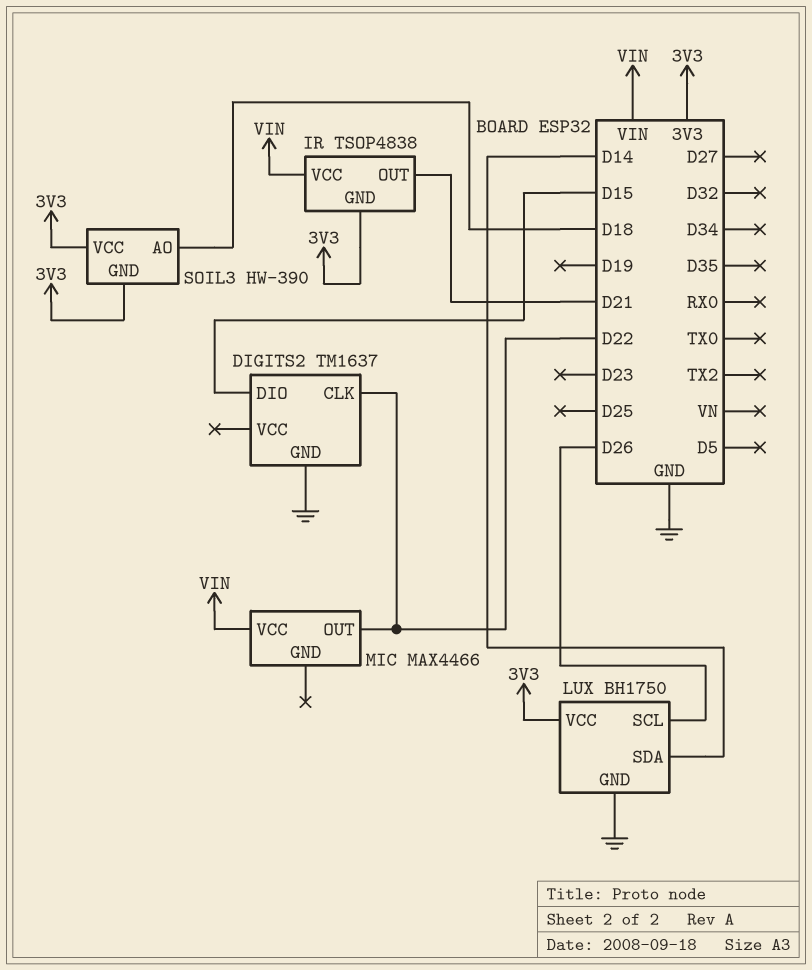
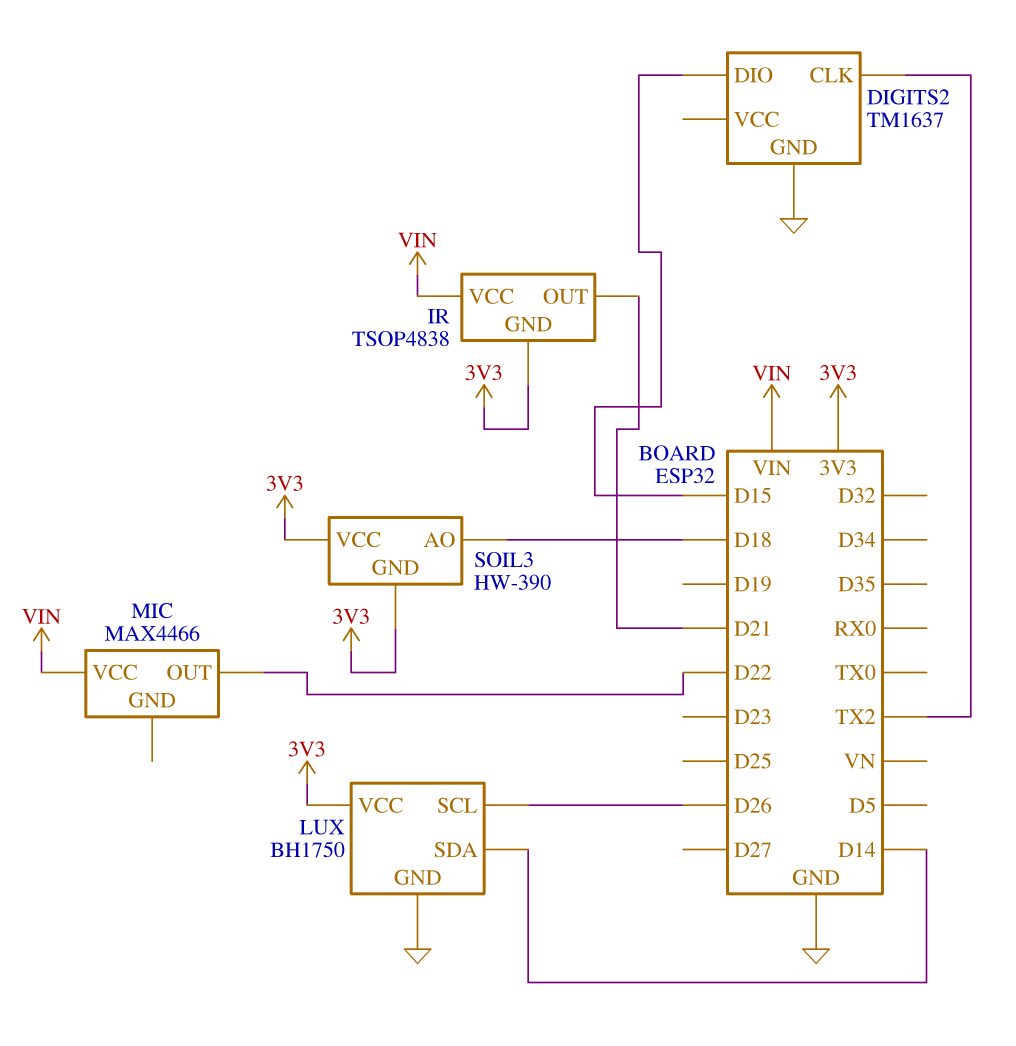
DIGITS2 pin CLK: D22 -> TX2

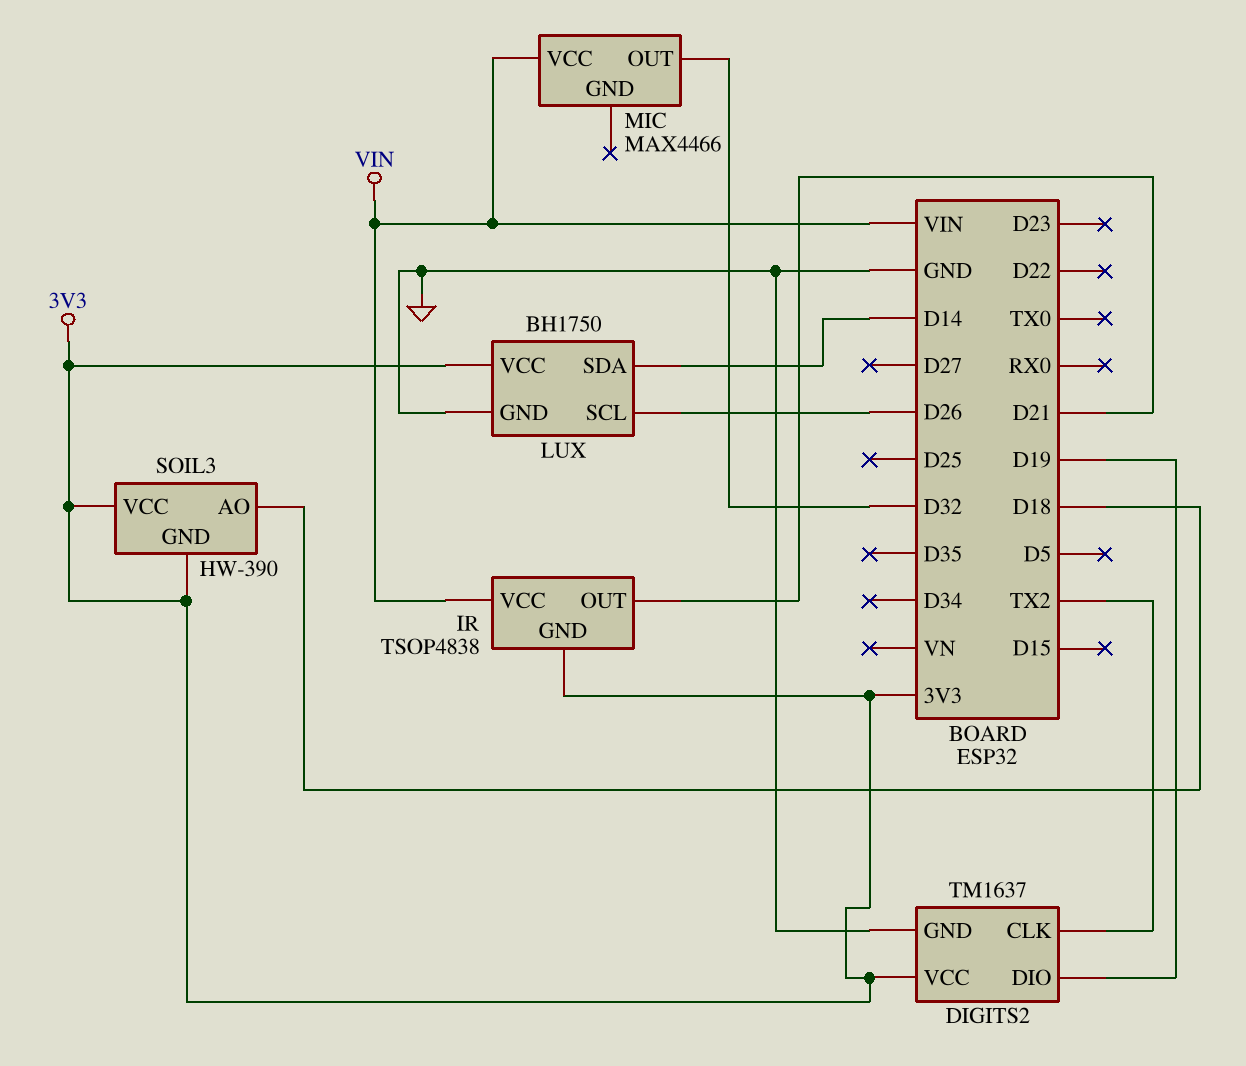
DIGITS2 pin DIO: D15 -> D19
DIGITS2 pin VCC: none -> 3V3
MIC pin OUT: D22 -> D32

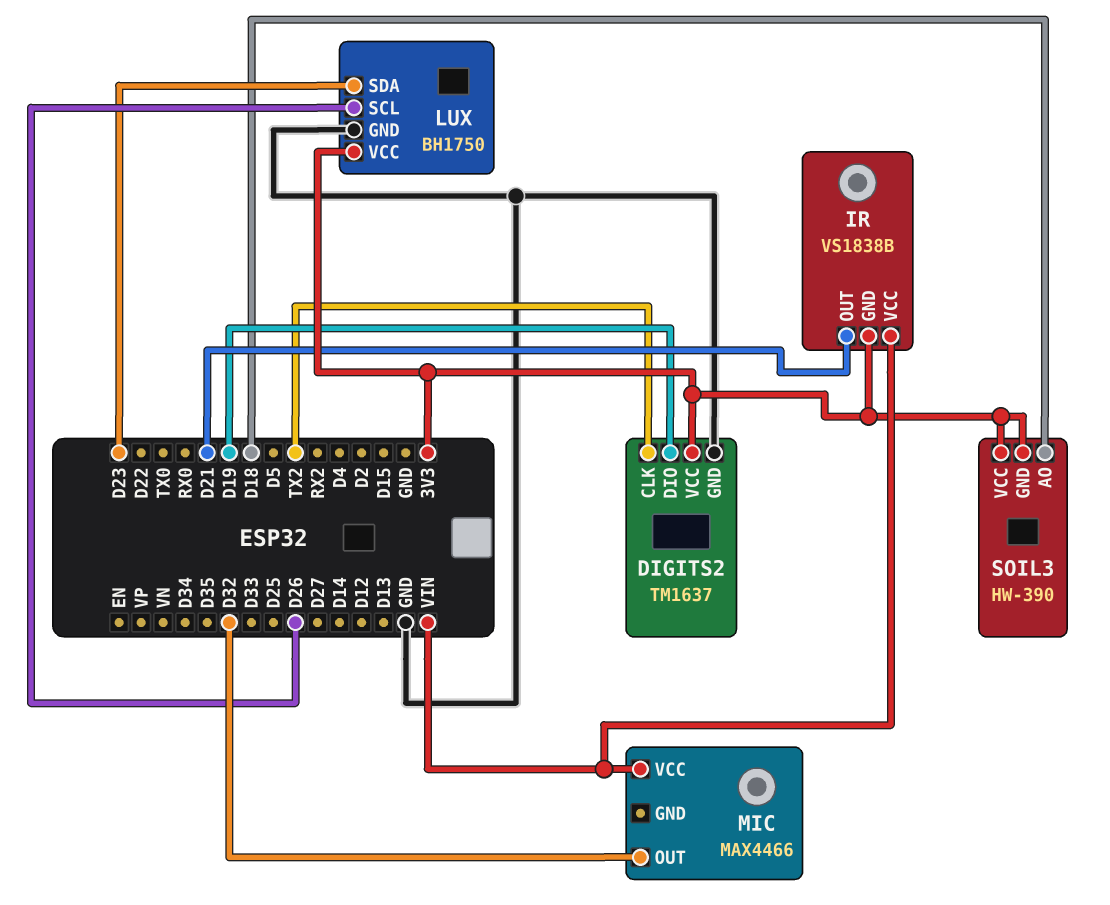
IR: TSOP4838 -> VS1838B
LUX pin SDA: D14 -> D23

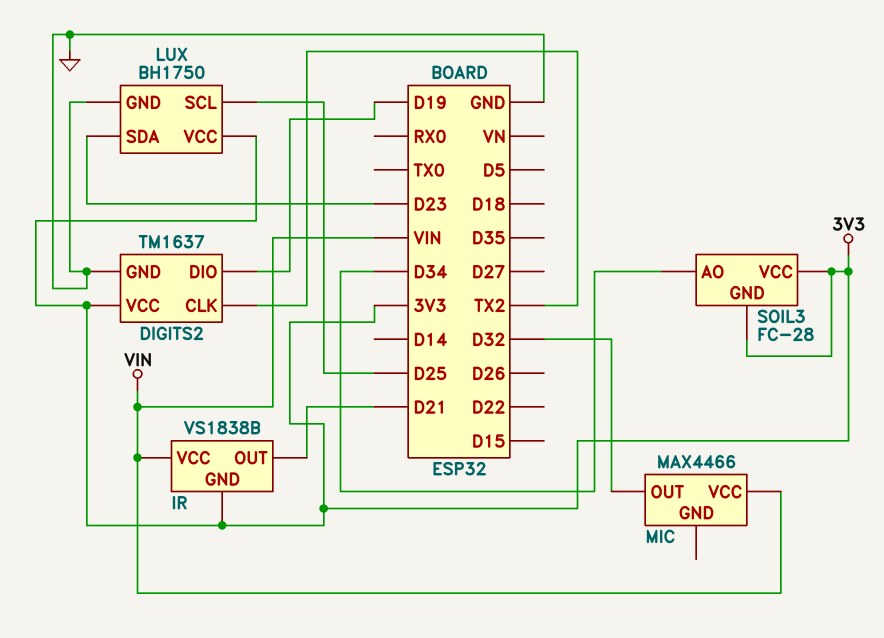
LUX pin SCL: D26 -> D25
SOIL3: HW-390 -> FC-28
SOIL3 pin AO: D18 -> D34

